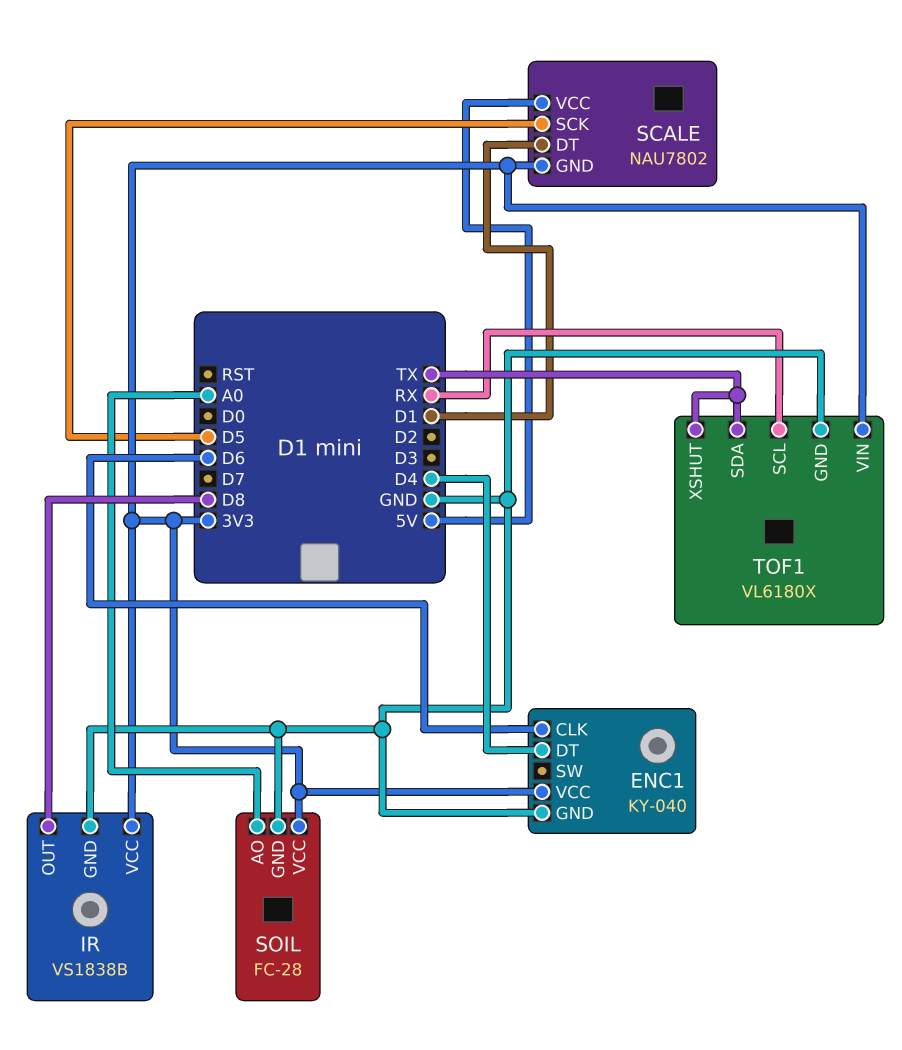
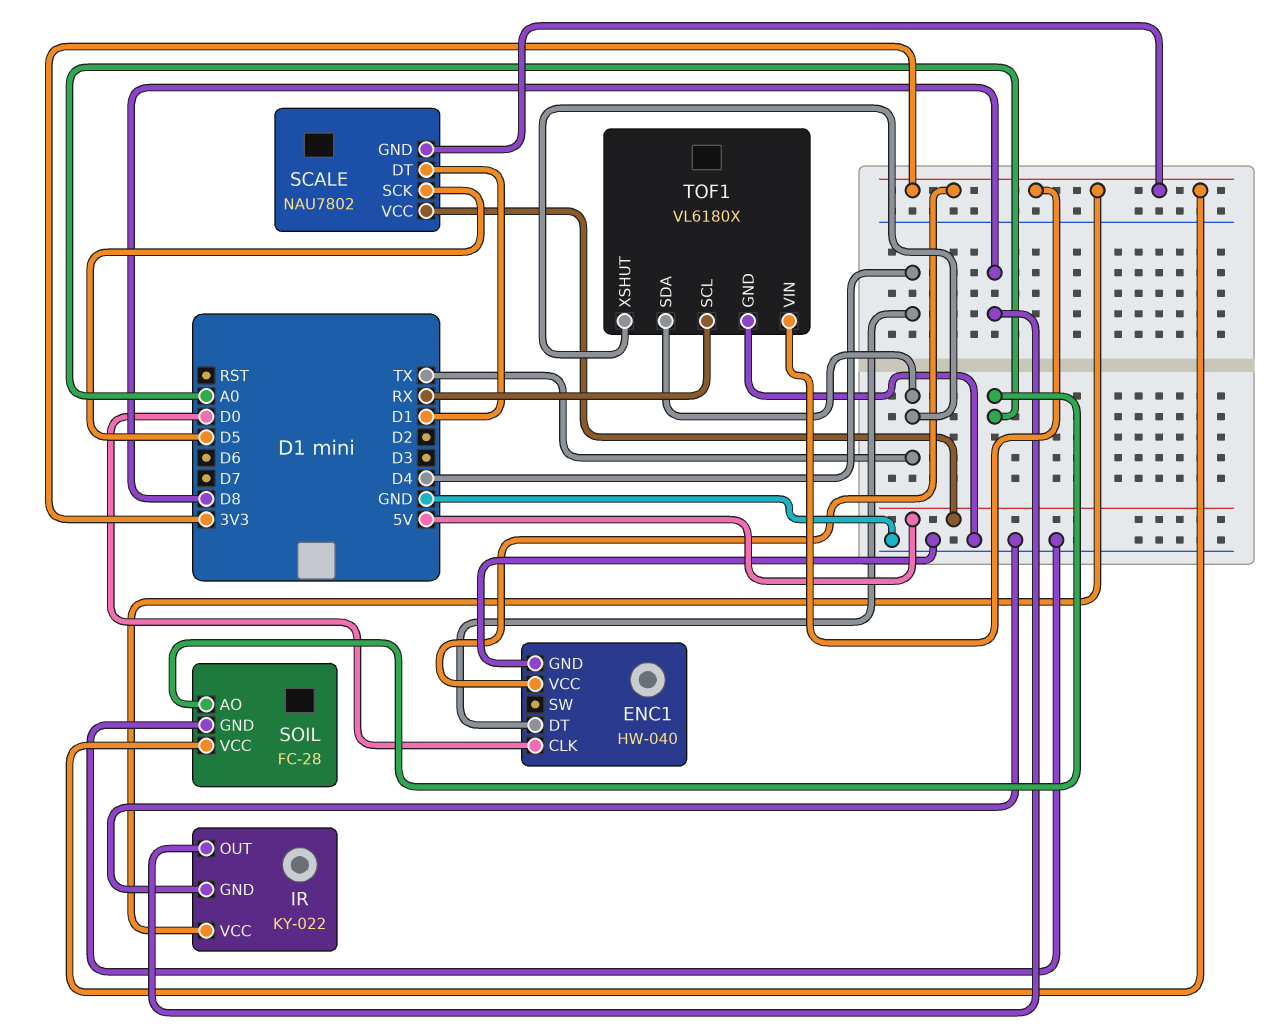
ENC1: KY-040 -> HW-040
ENC1 pin CLK: D6 -> D0
IR: VS1838B -> KY-022

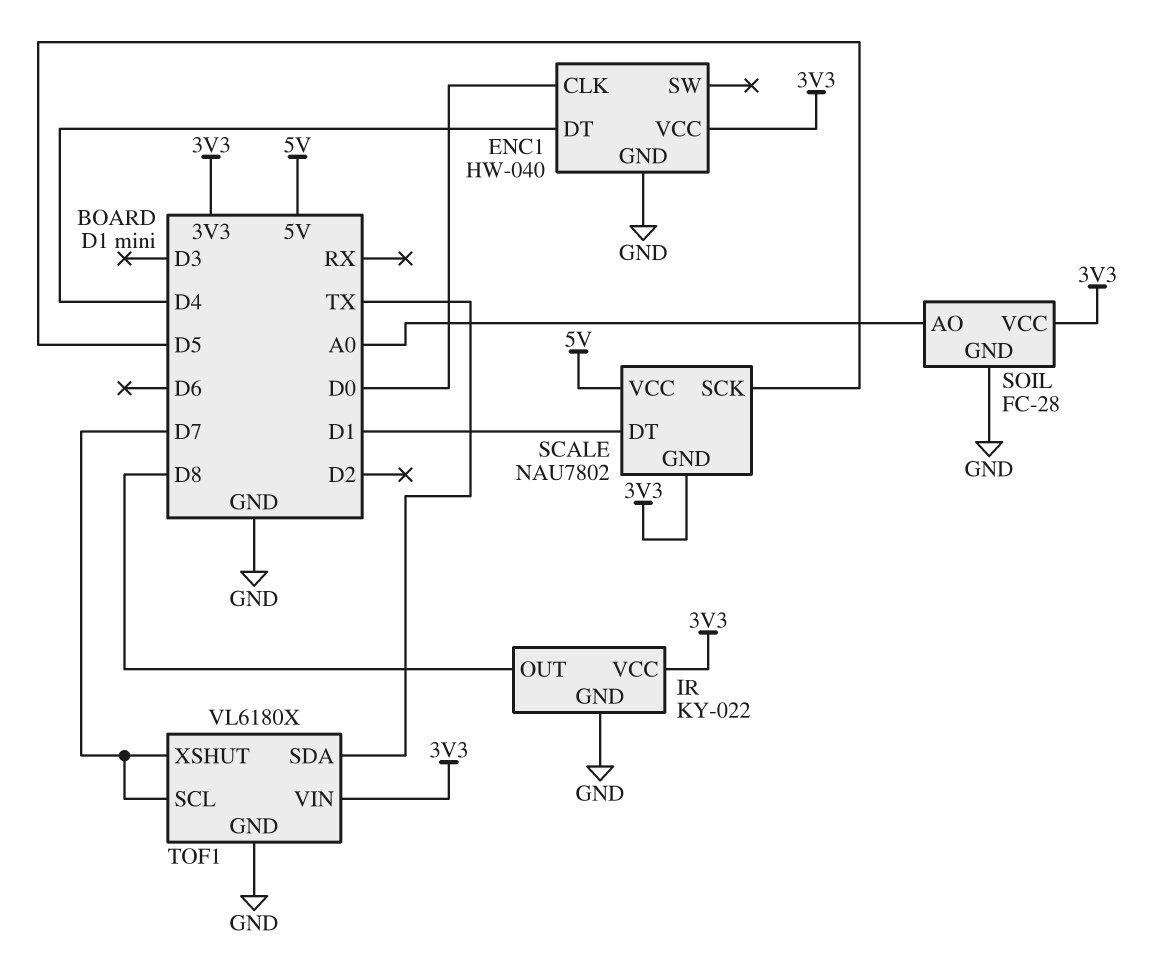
TOF1 pin SCL: RX -> D7
TOF1 pin XSHUT: TX -> D7

